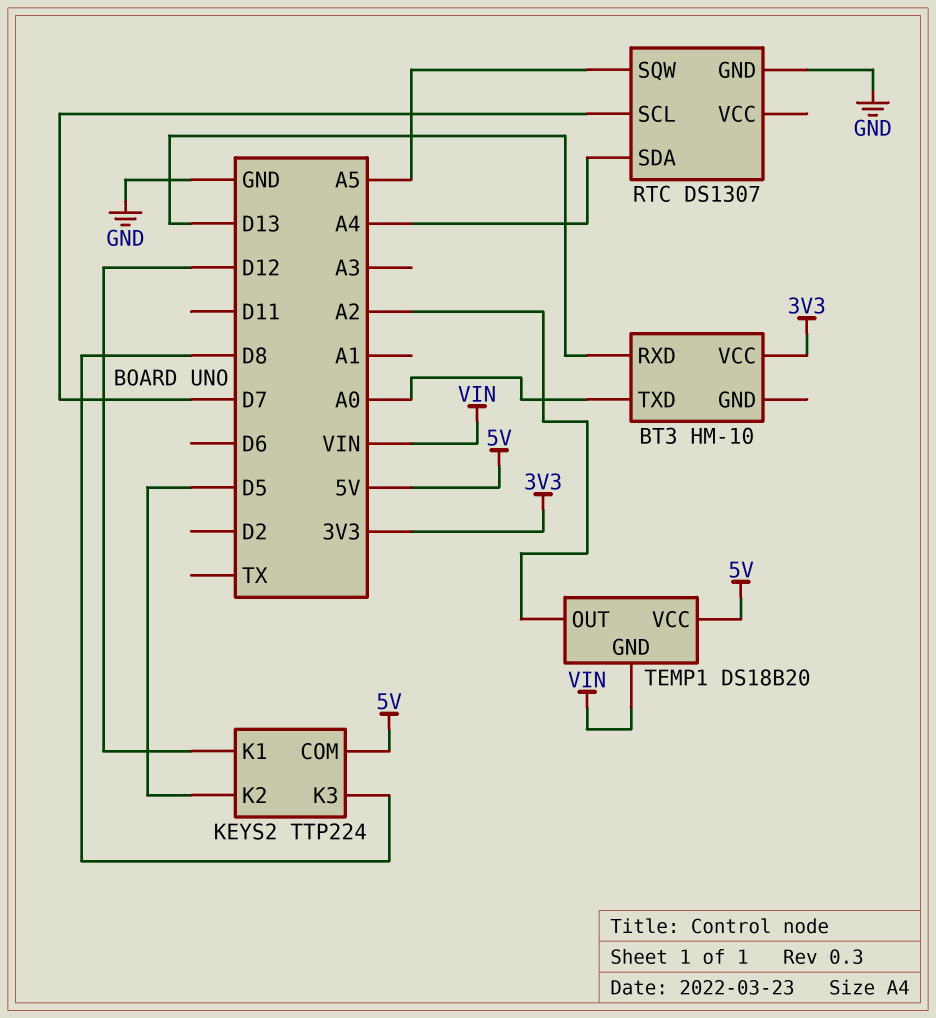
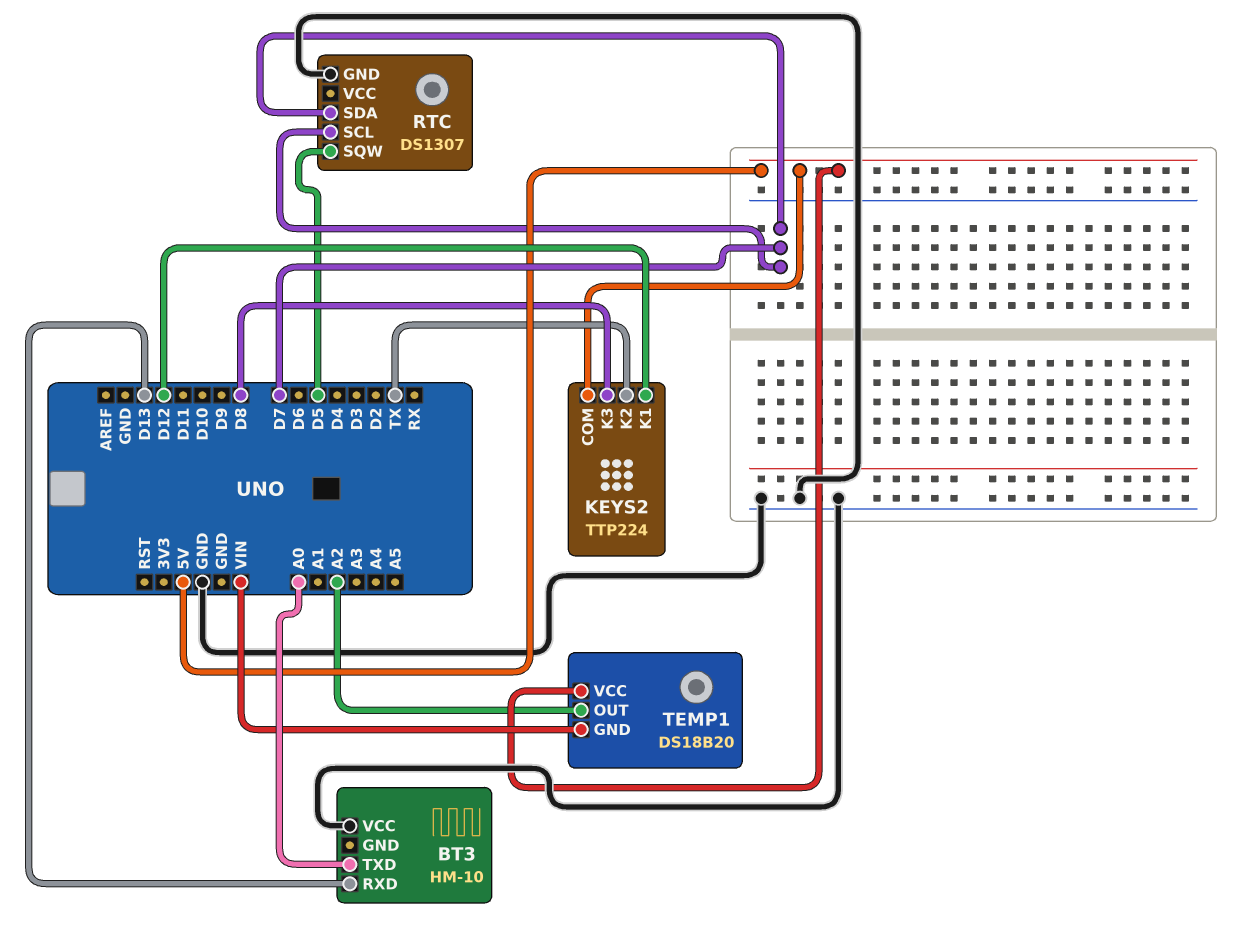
BT3 pin VCC: 3V3 -> GND
KEYS2 pin K2: D5 -> TX
RTC pin SDA: A4 -> D7
RTC pin SQW: A5 -> D5

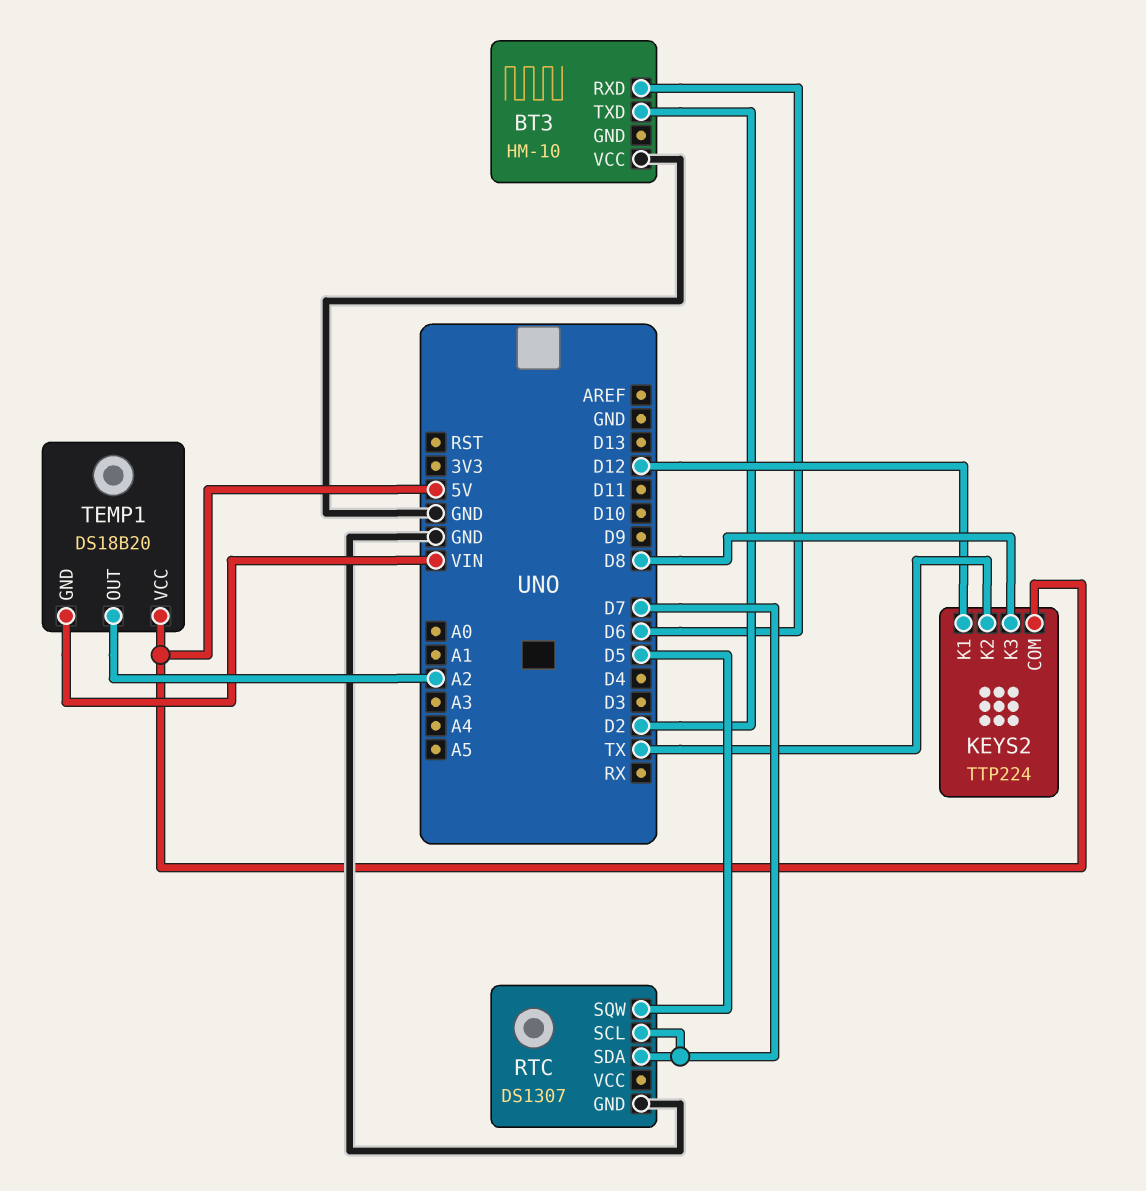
BT3 pin RXD: D13 -> D6
BT3 pin TXD: A0 -> D2

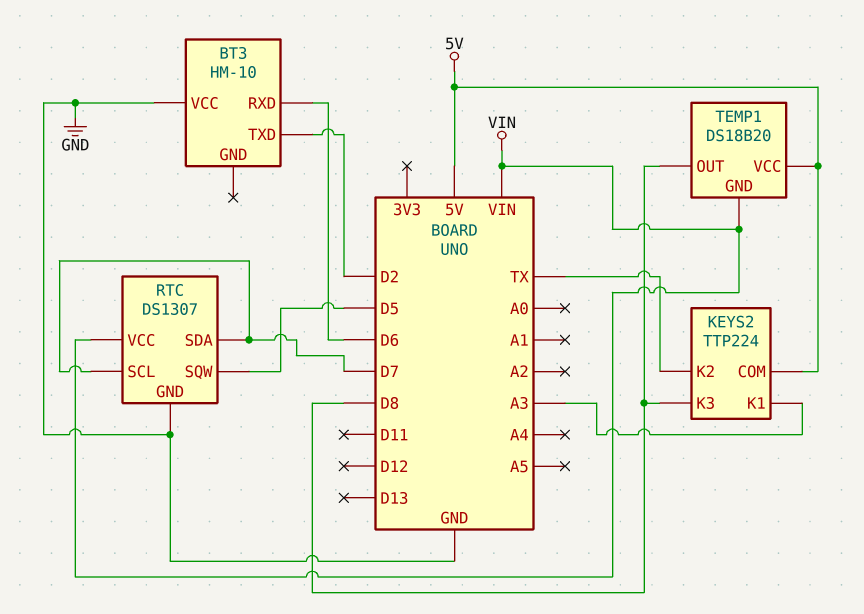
KEYS2 pin K1: D12 -> A3
RTC pin VCC: none -> VIN
TEMP1 pin OUT: A2 -> D8

